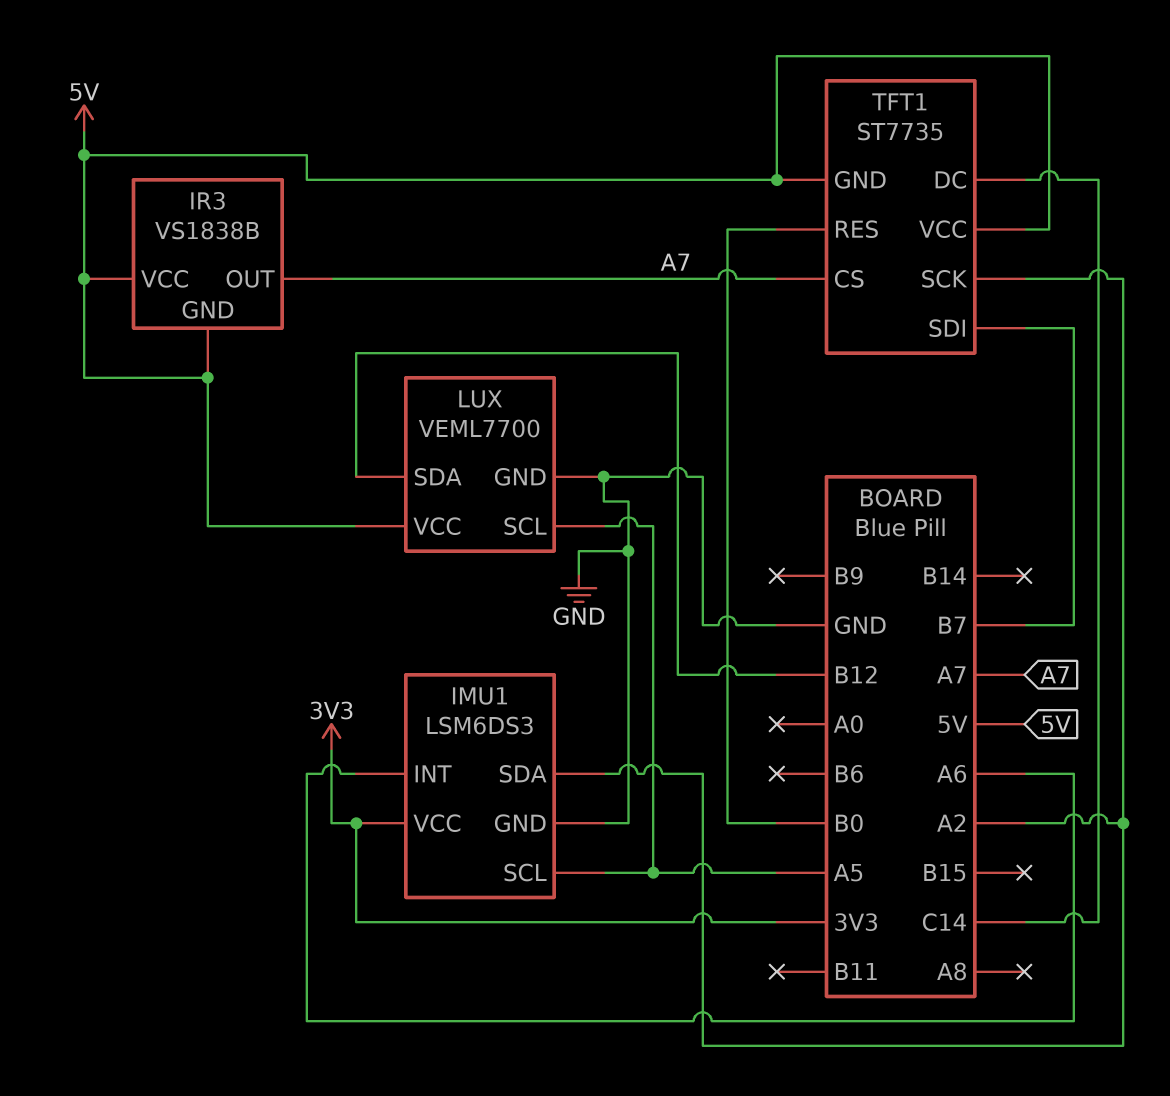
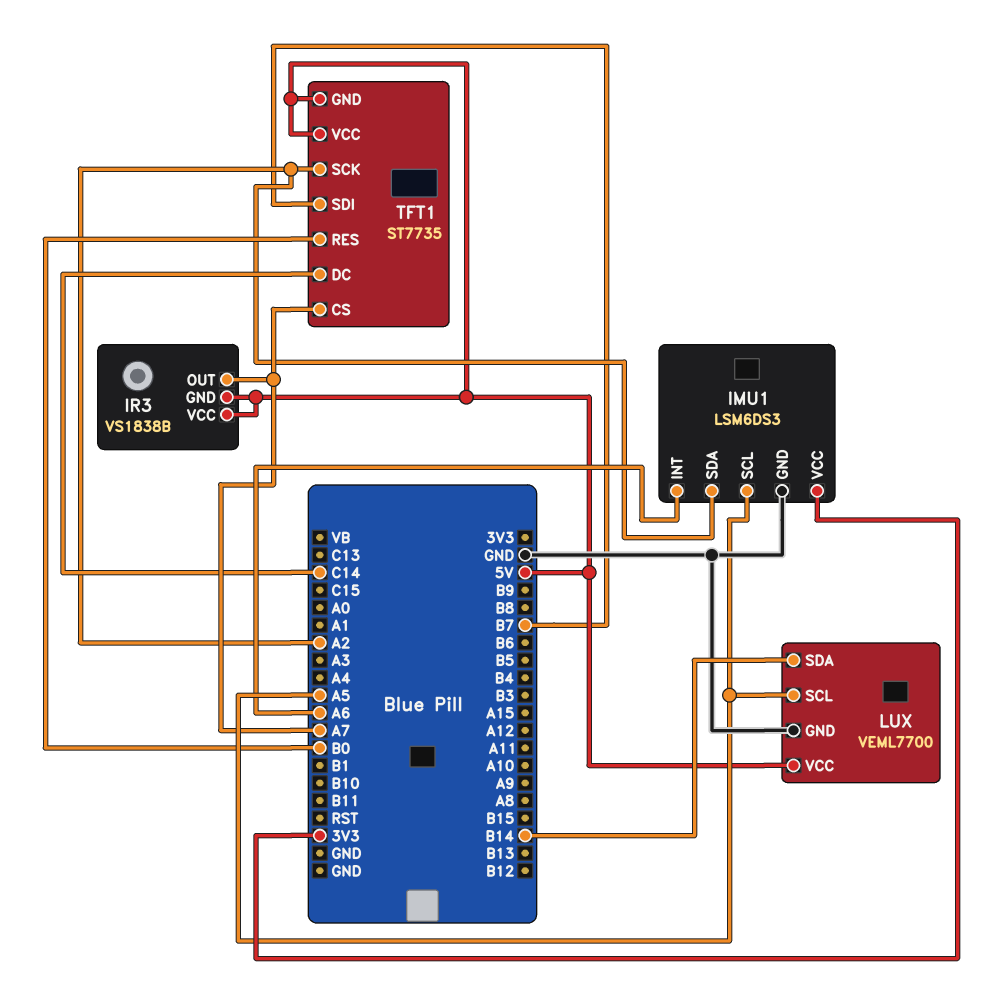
LUX pin SDA: B12 -> B14

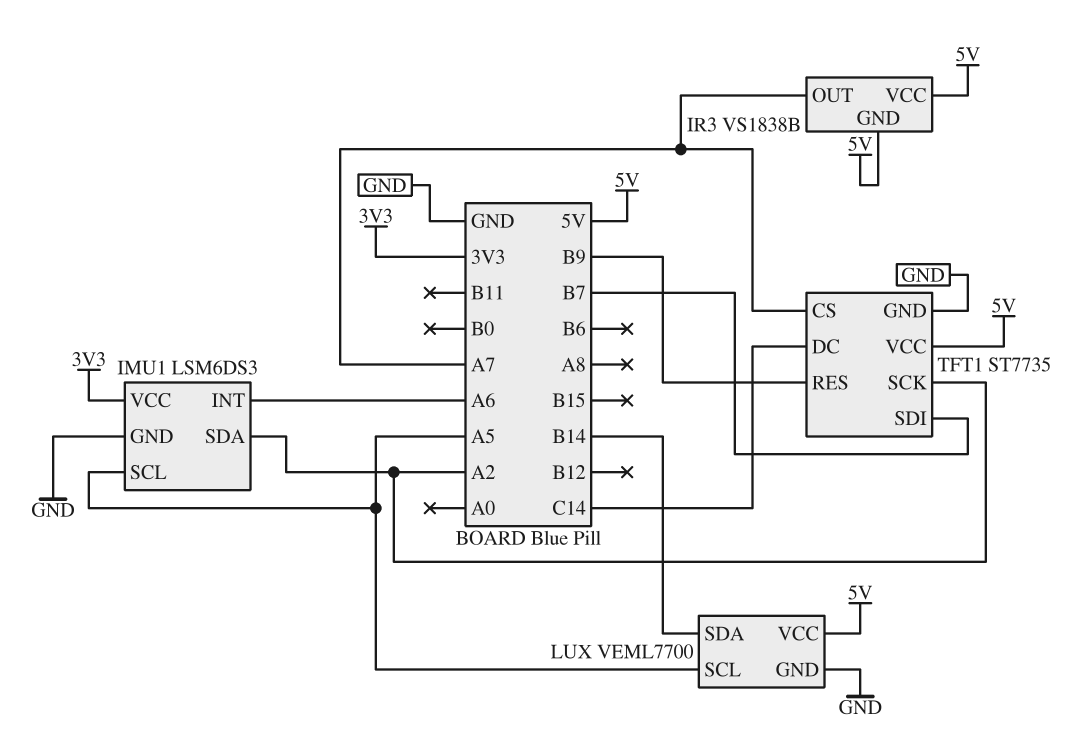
TFT1 pin GND: 5V -> GND
TFT1 pin RES: B0 -> B9

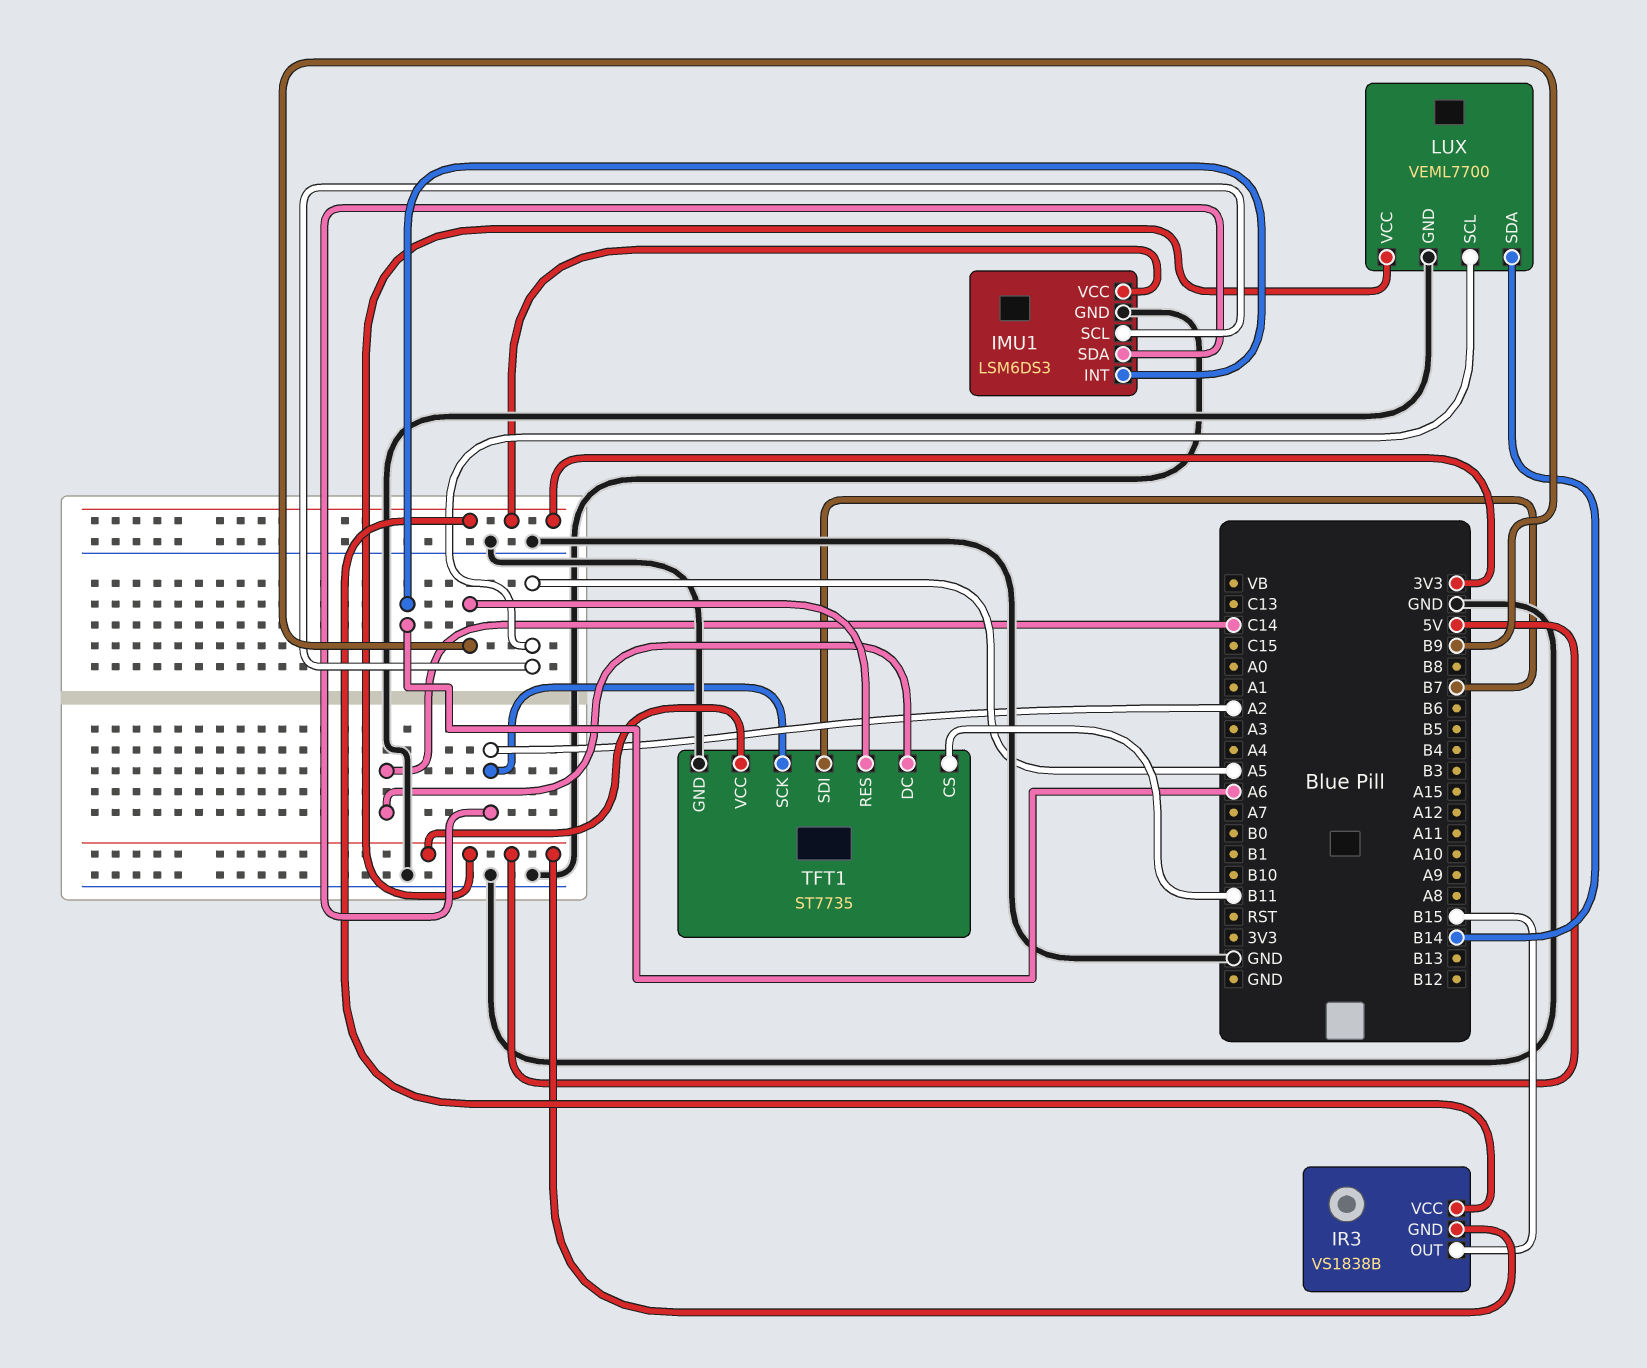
IR3 pin OUT: A7 -> B15
IR3 pin VCC: 5V -> 3V3
TFT1 pin CS: A7 -> B11

